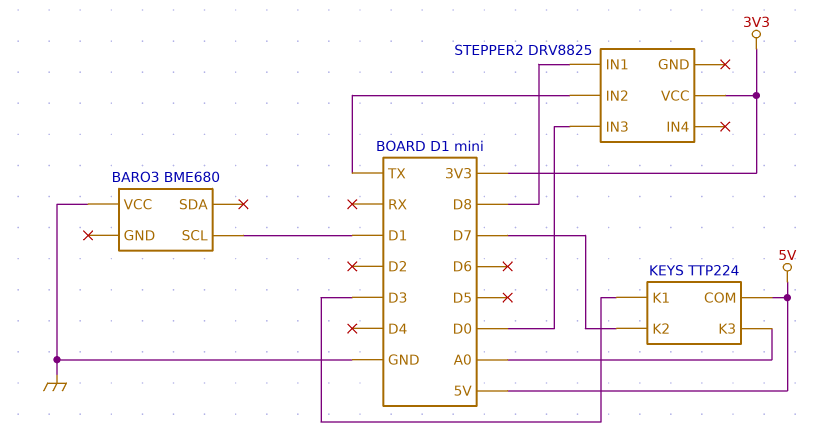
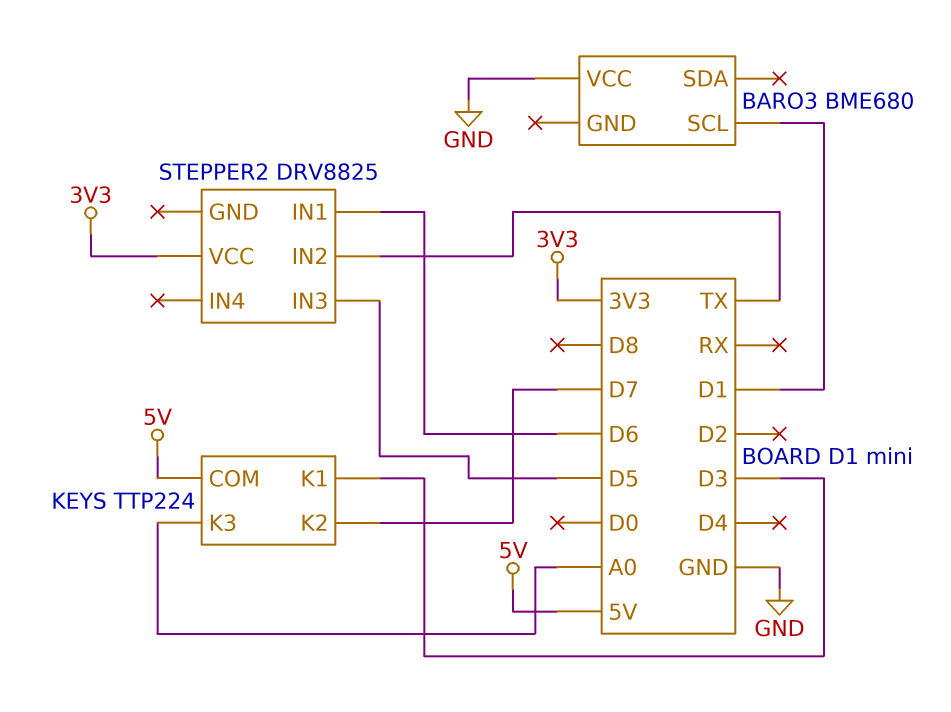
STEPPER2 pin IN1: D8 -> D6
STEPPER2 pin IN3: D0 -> D5

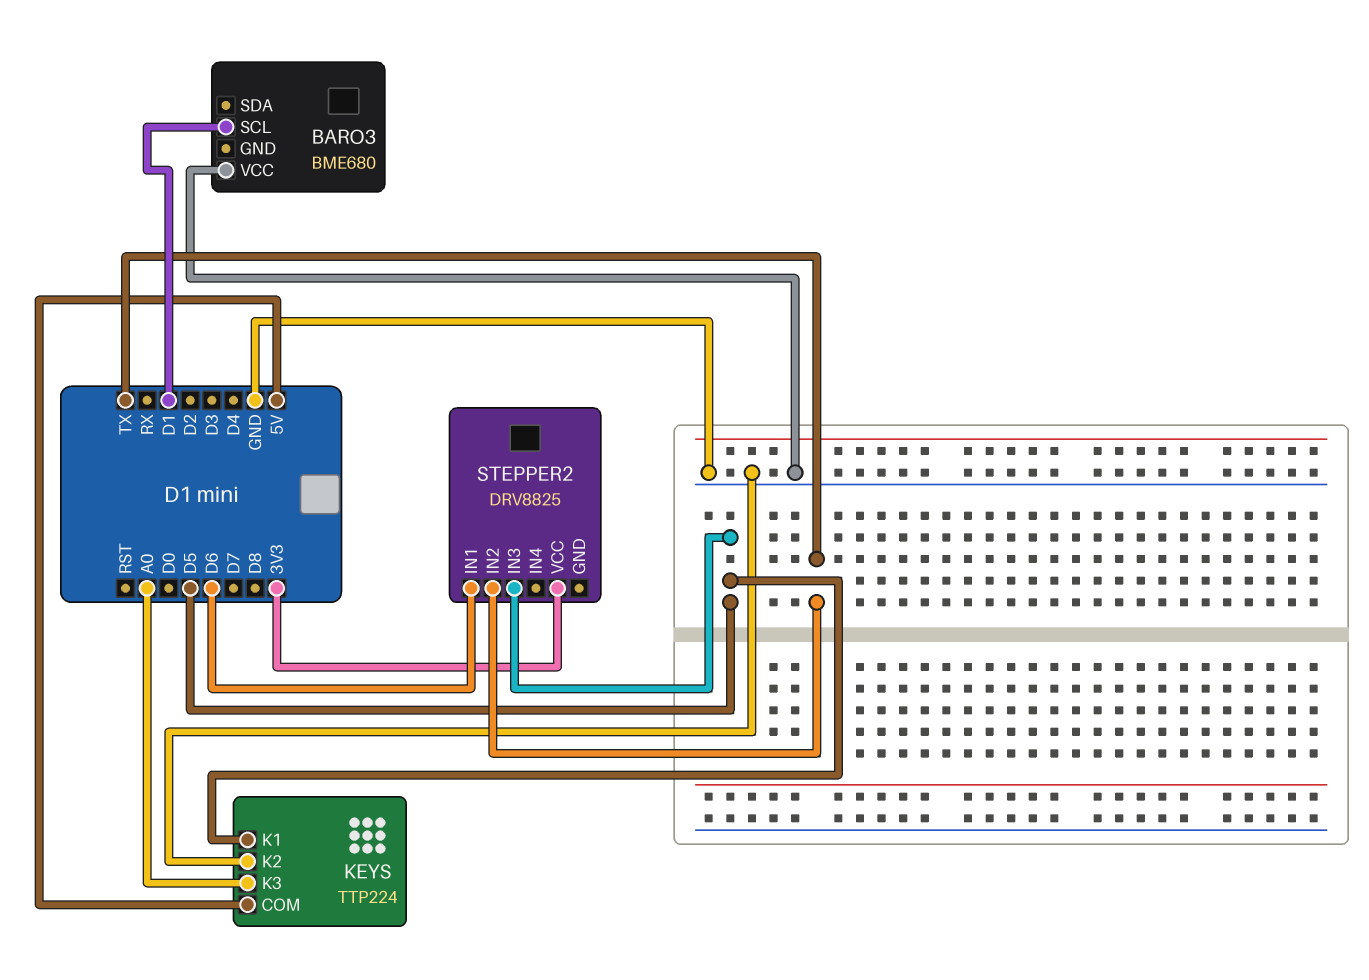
KEYS pin K1: D3 -> D5
KEYS pin K2: D7 -> GND

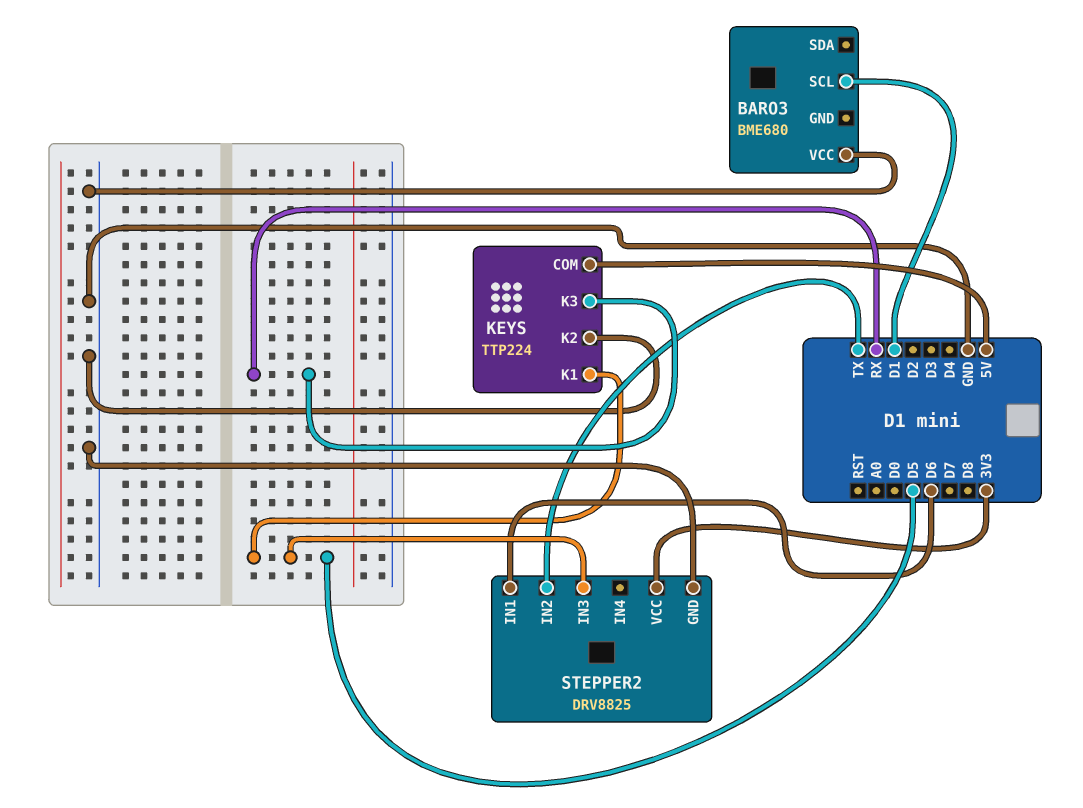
KEYS pin K3: A0 -> RX
STEPPER2 pin GND: none -> GND

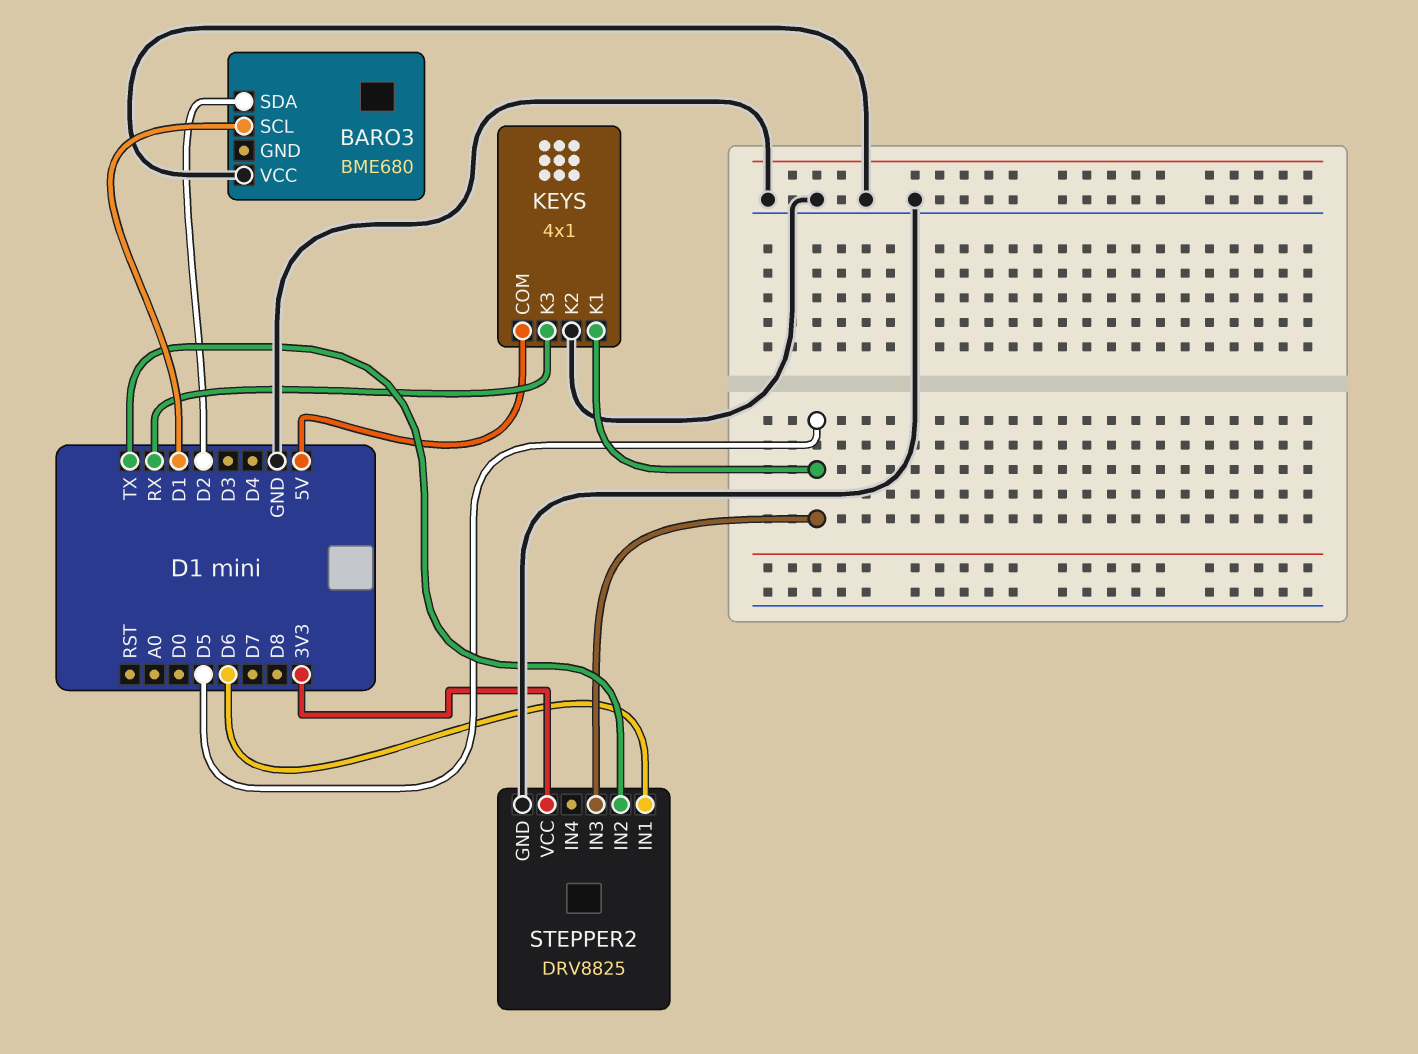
BARO3 pin SDA: none -> D2
KEYS: TTP224 -> 4x1

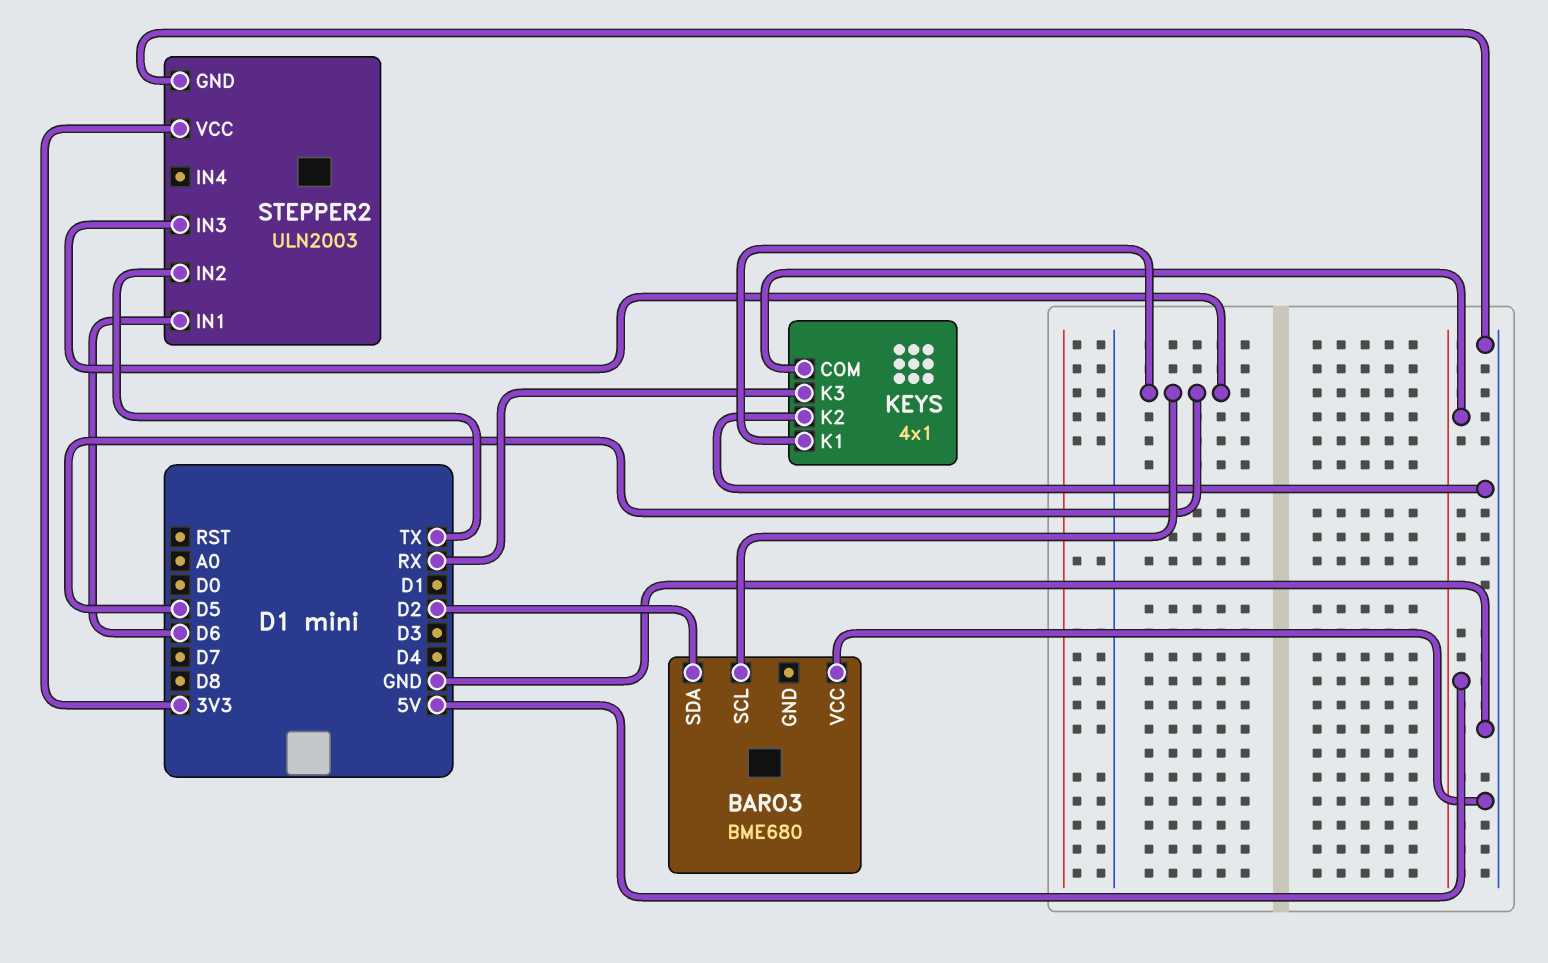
BARO3 pin SCL: D1 -> D5
STEPPER2: DRV8825 -> ULN2003

